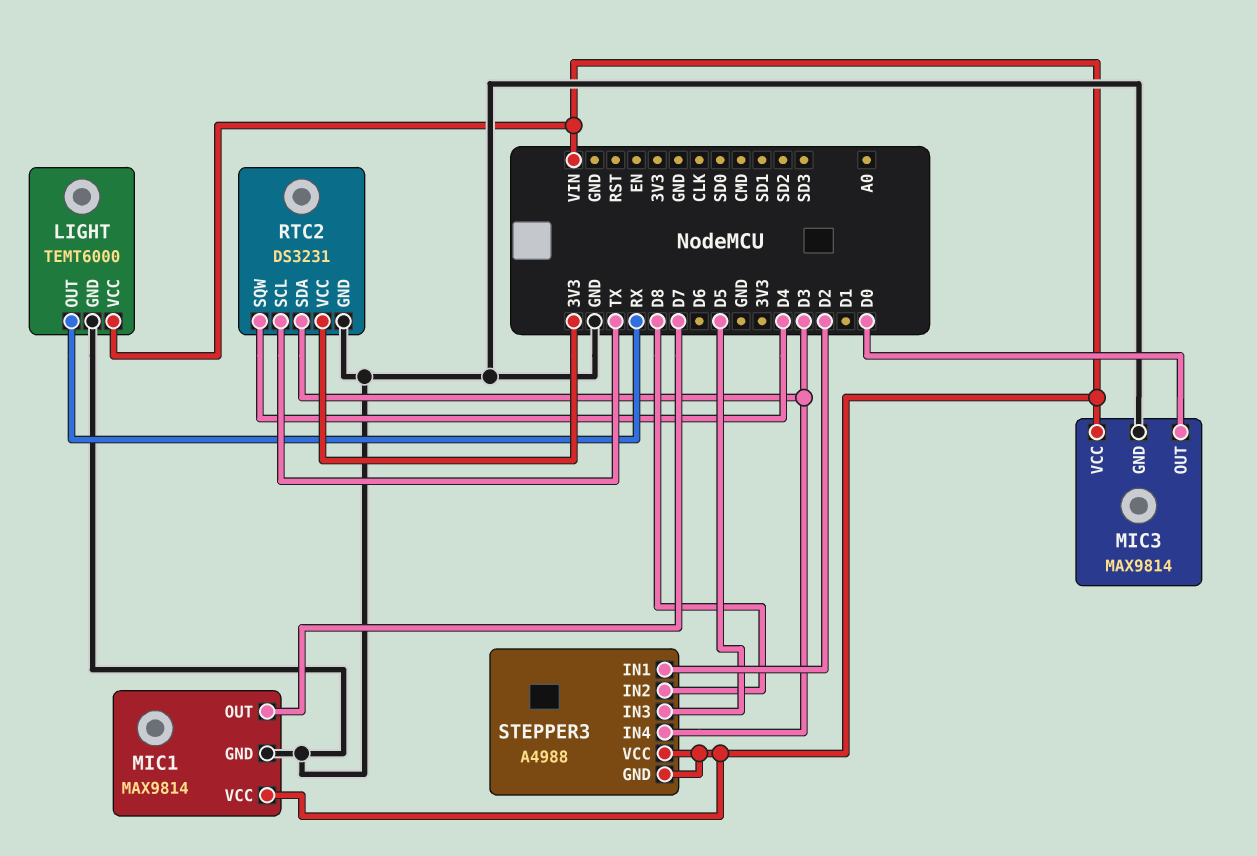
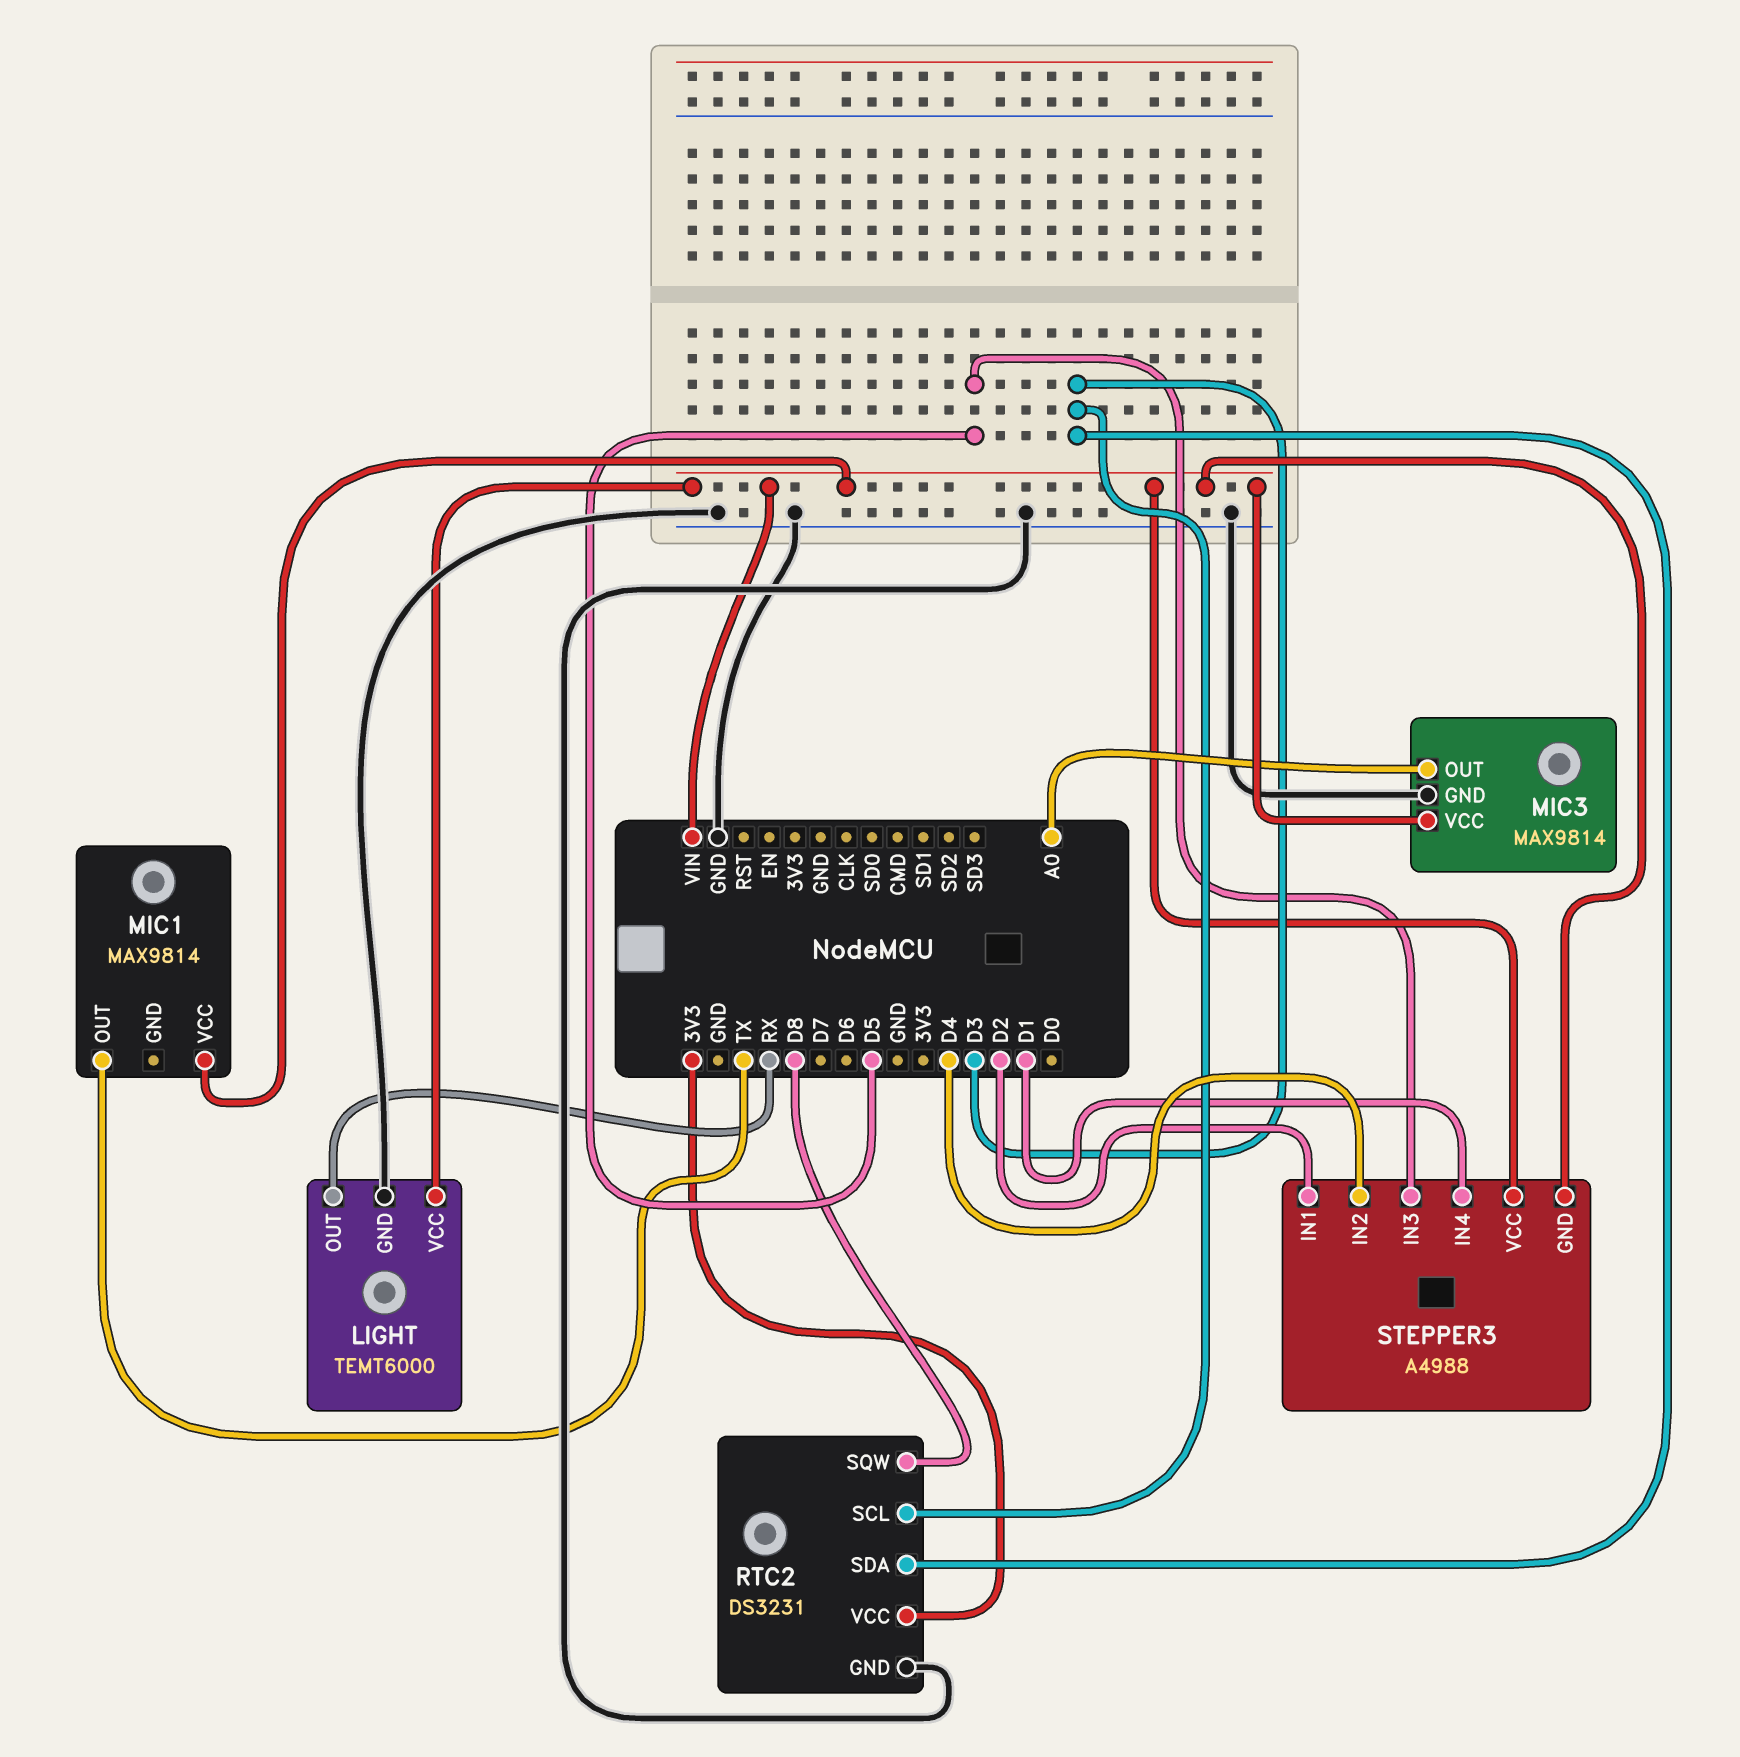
MIC1 pin GND: GND -> none
MIC1 pin OUT: D7 -> TX
MIC3 pin OUT: D0 -> A0
RTC2 pin SCL: TX -> D3
RTC2 pin SQW: D4 -> D8
STEPPER3 pin IN2: D8 -> D4
STEPPER3 pin IN4: D3 -> D1

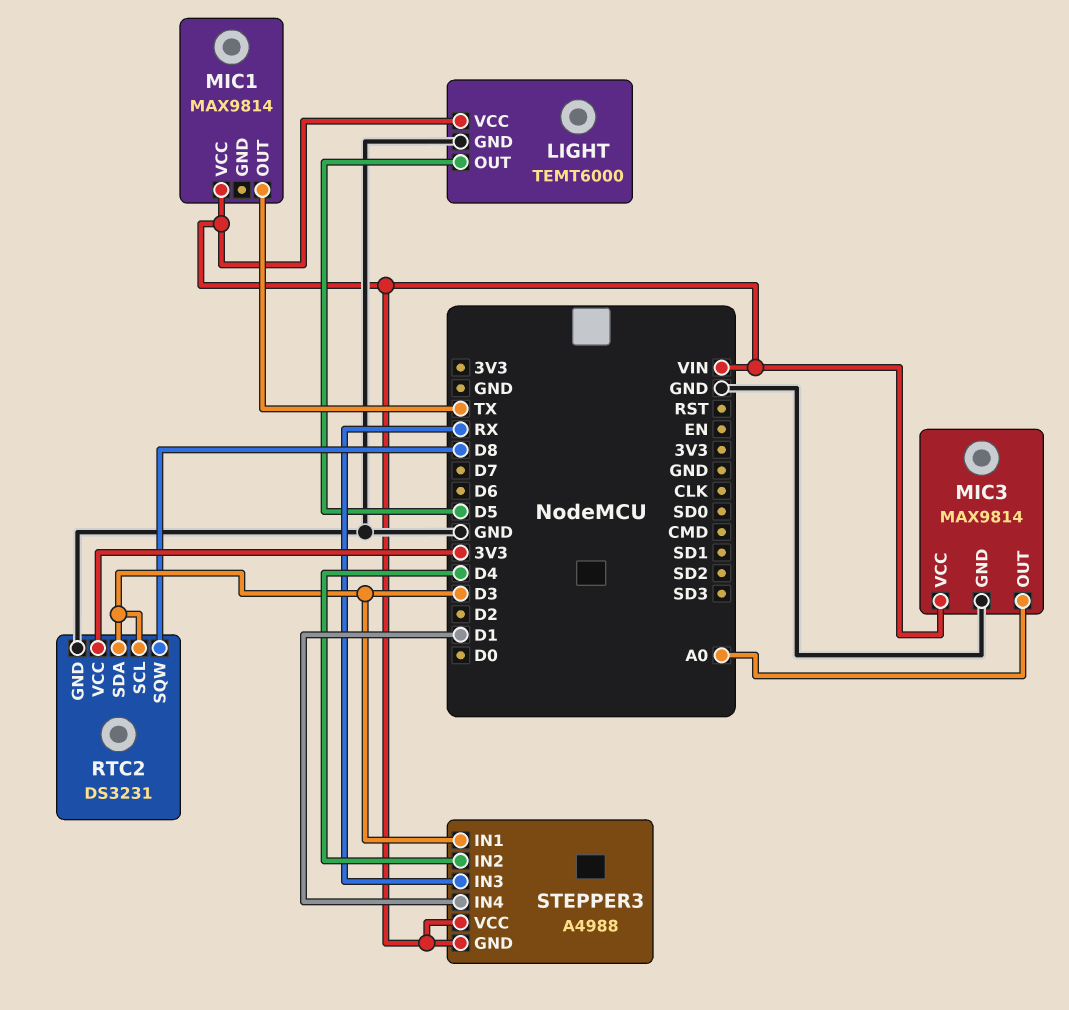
LIGHT pin OUT: RX -> D5
STEPPER3 pin IN1: D2 -> D3
STEPPER3 pin IN3: D5 -> RX

